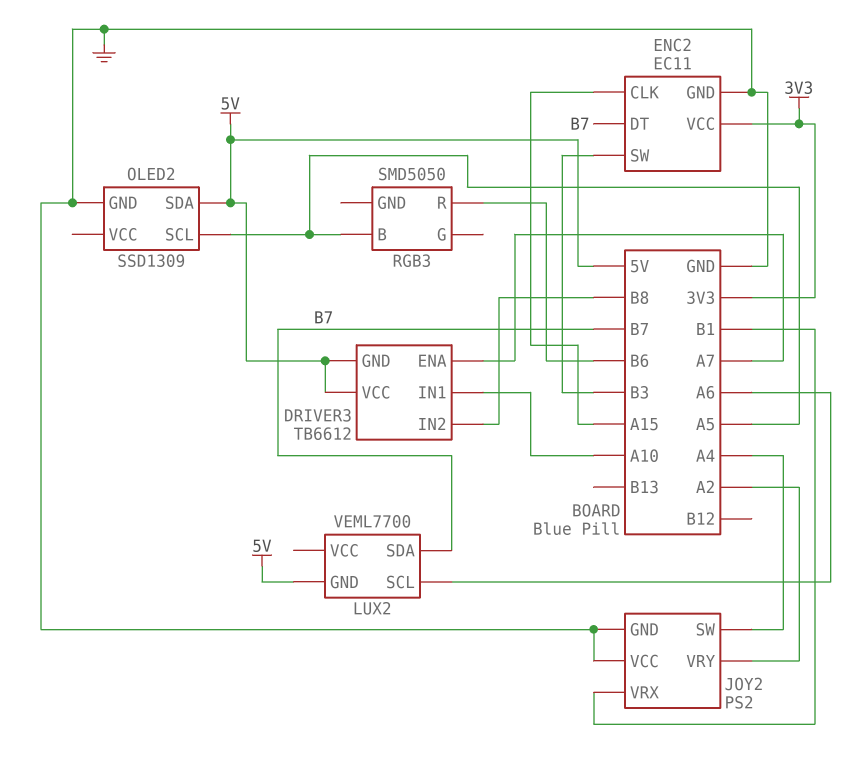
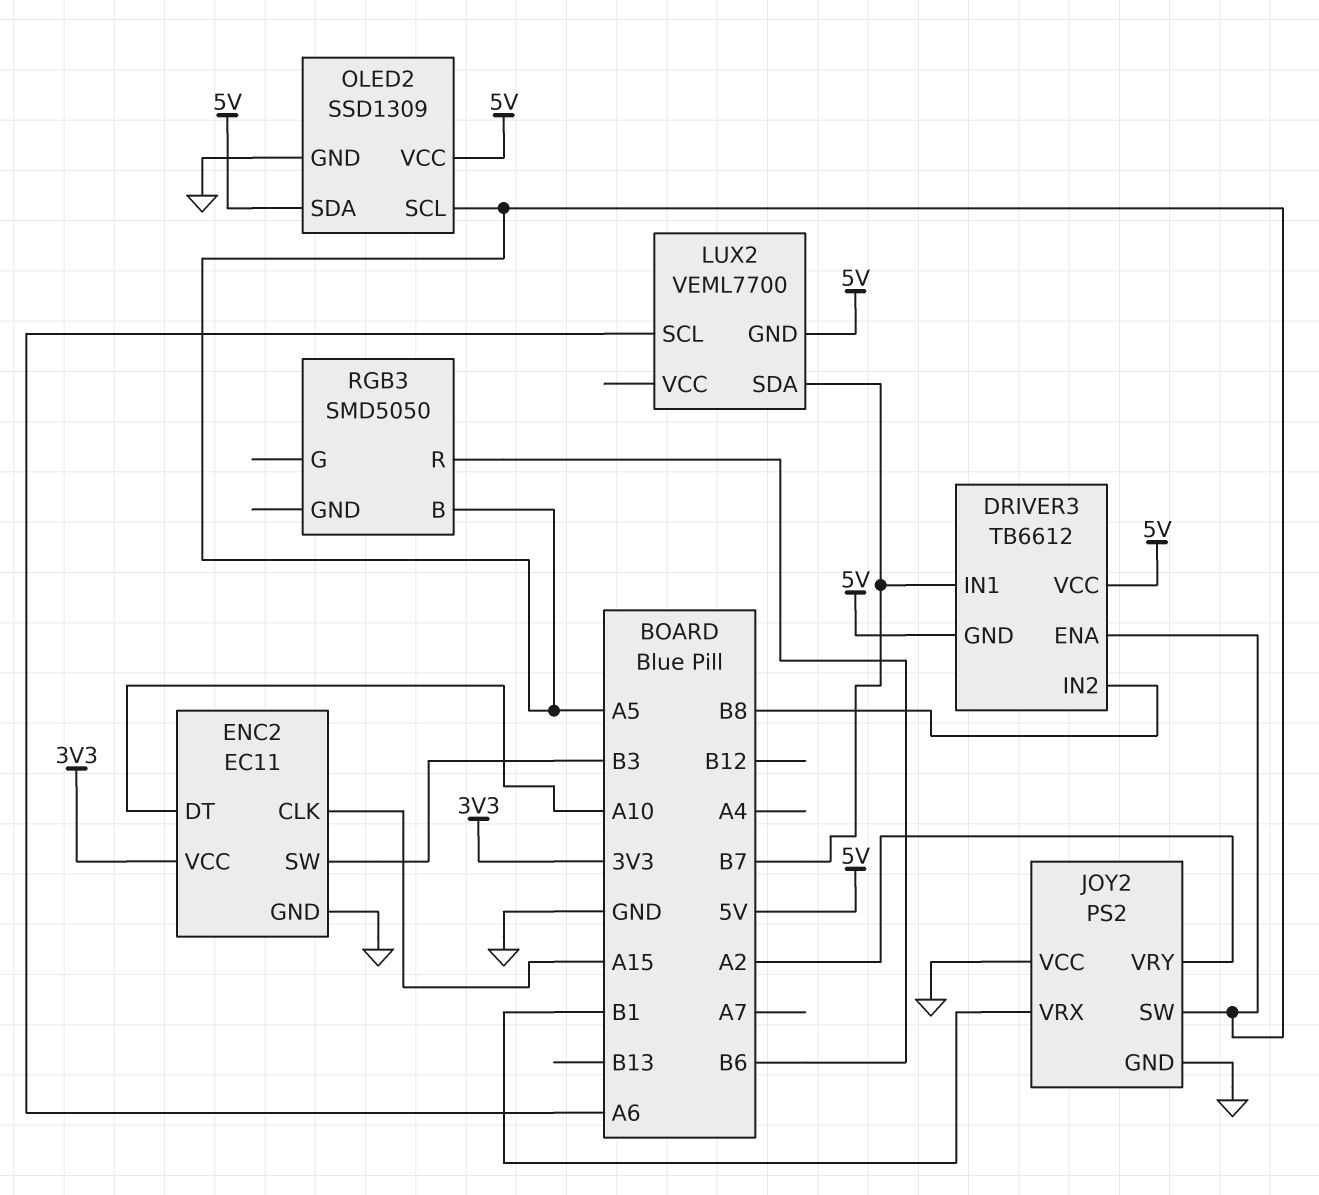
DRIVER3 pin ENA: A7 -> A5
DRIVER3 pin IN1: A10 -> B7
ENC2 pin DT: B7 -> A10
JOY2 pin SW: A4 -> A5
OLED2 pin VCC: none -> 5V

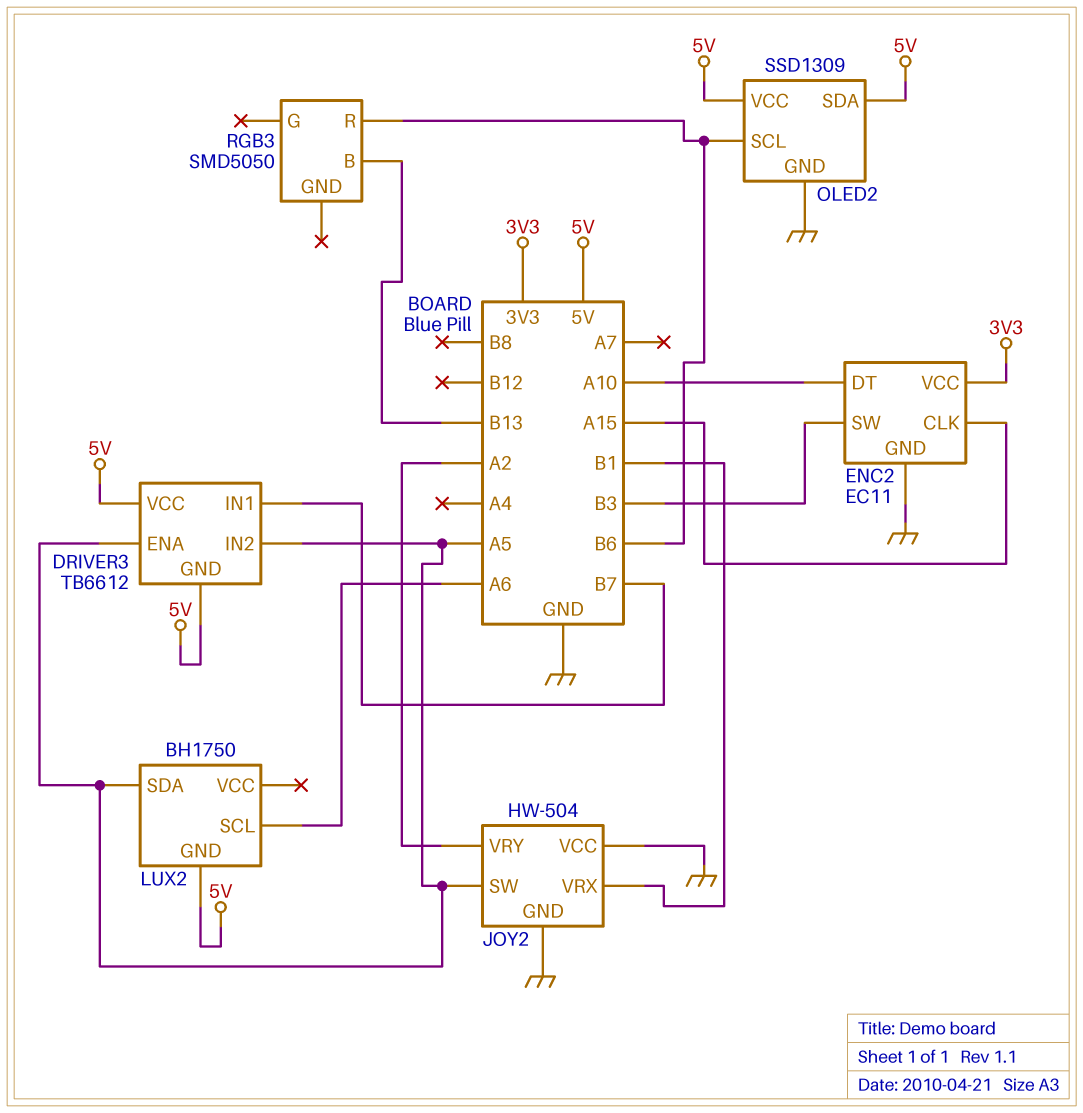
DRIVER3 pin IN2: B8 -> A5
JOY2: PS2 -> HW-504
LUX2: VEML7700 -> BH1750
LUX2 pin SDA: B7 -> A5
OLED2 pin SCL: A5 -> B6
RGB3 pin B: A5 -> B13

